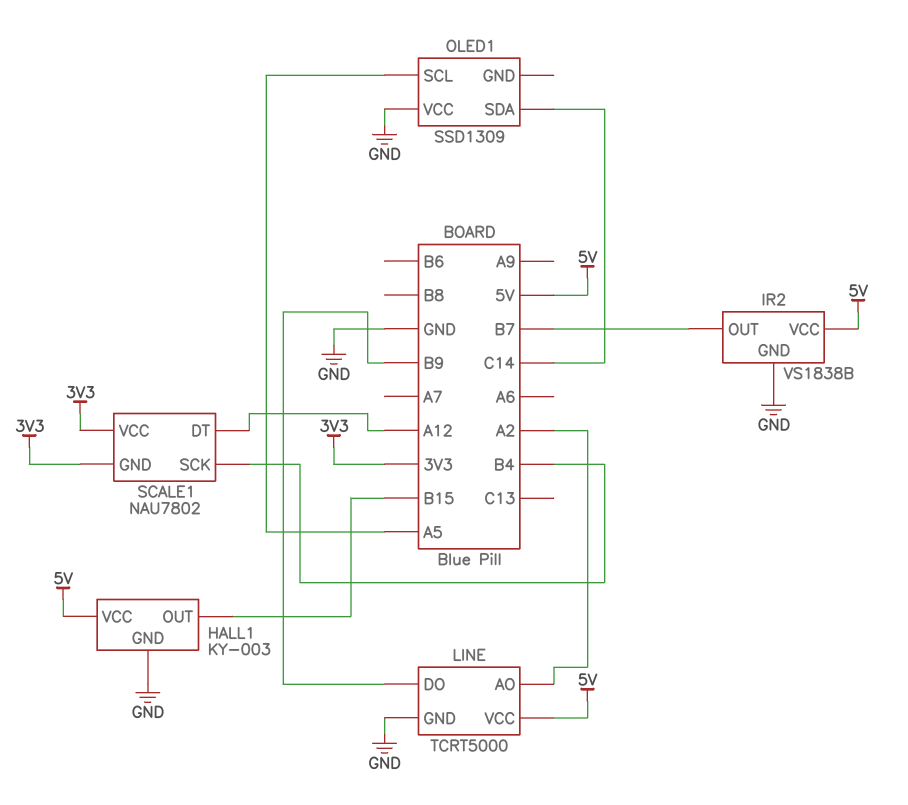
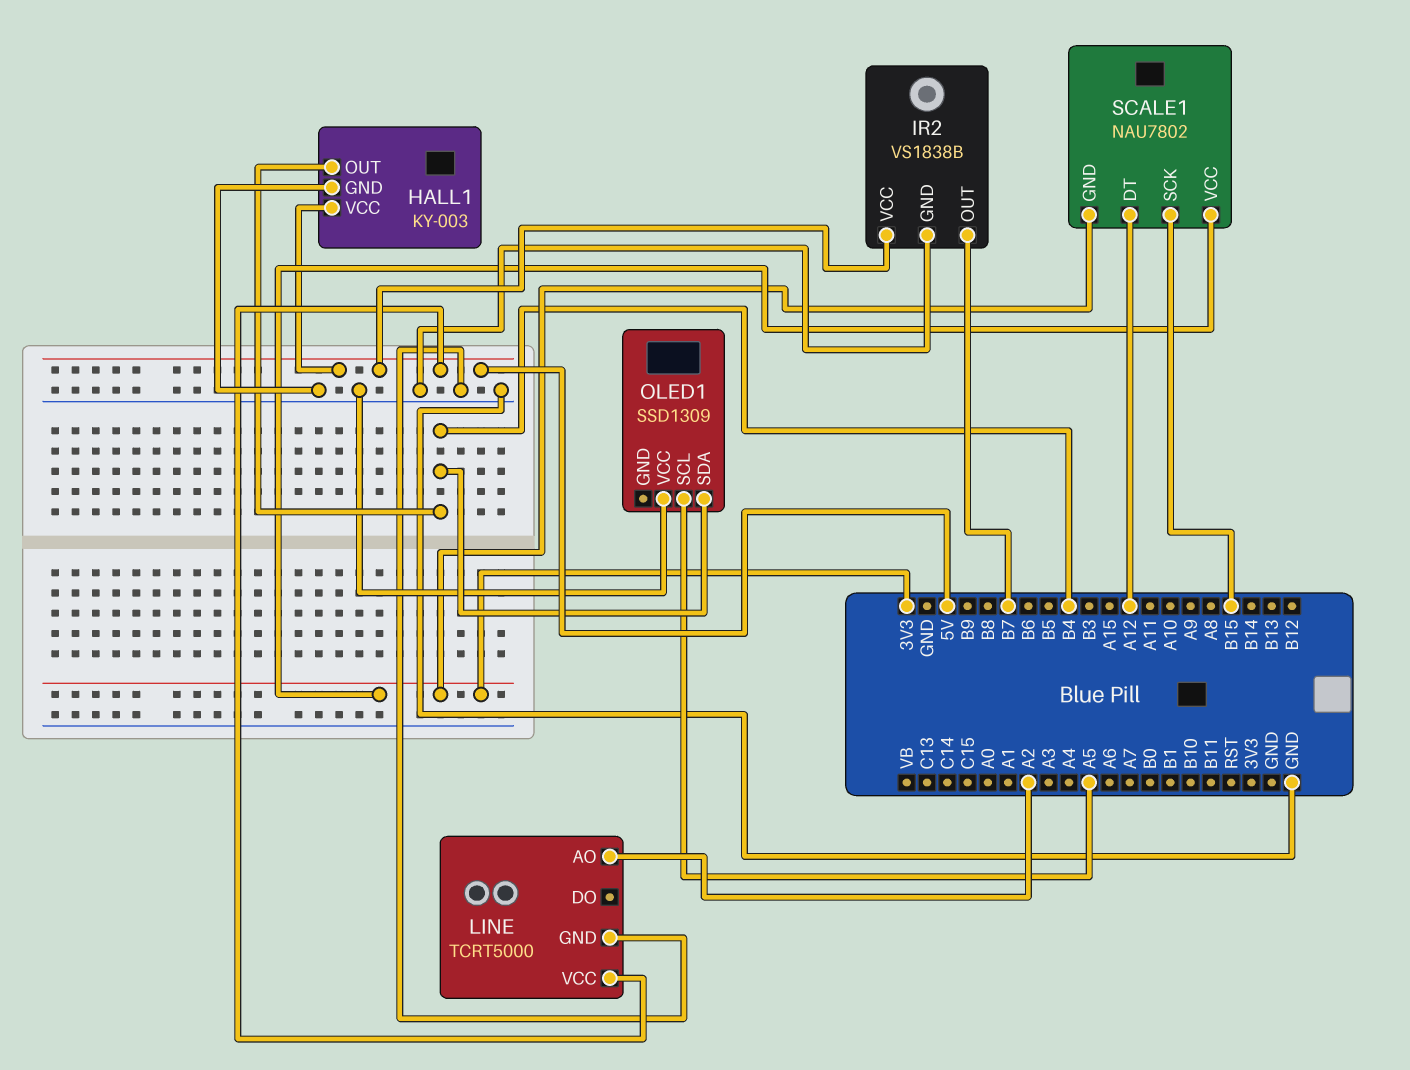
HALL1 pin OUT: B15 -> B4
LINE pin DO: B9 -> none
OLED1 pin SDA: C14 -> B4
SCALE1 pin SCK: B4 -> B15

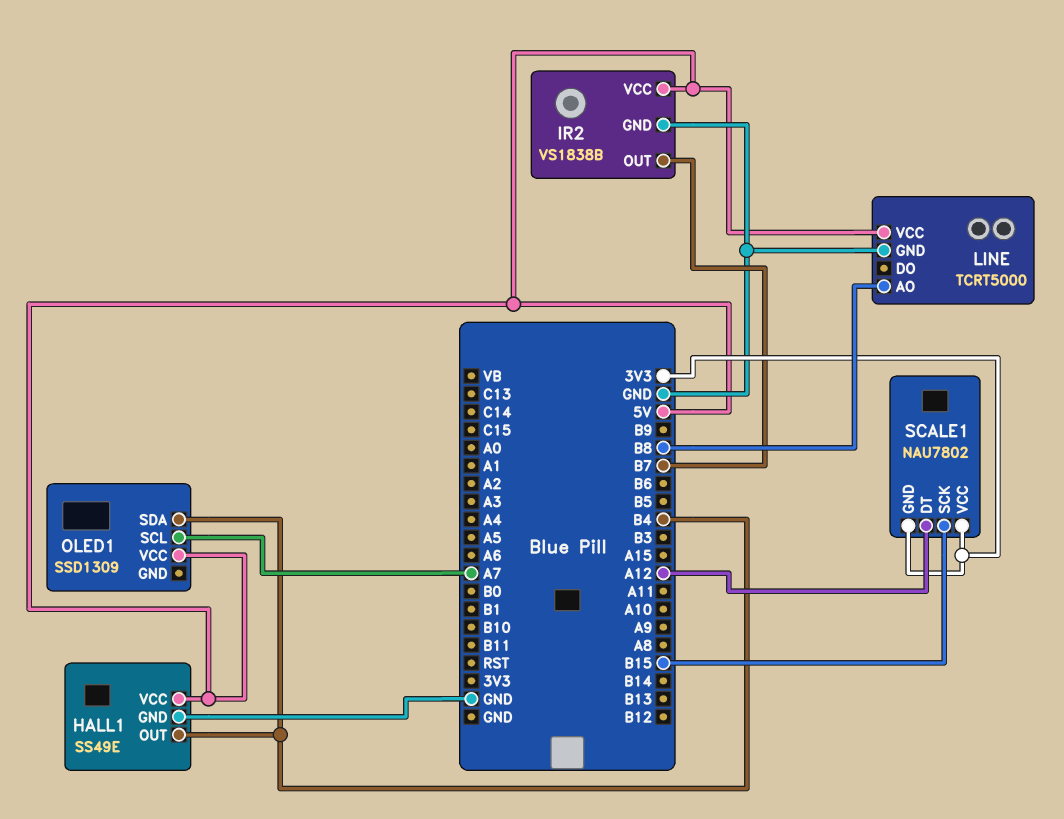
HALL1: KY-003 -> SS49E
LINE pin AO: A2 -> B8
OLED1 pin SCL: A5 -> A7
OLED1 pin VCC: GND -> 5V

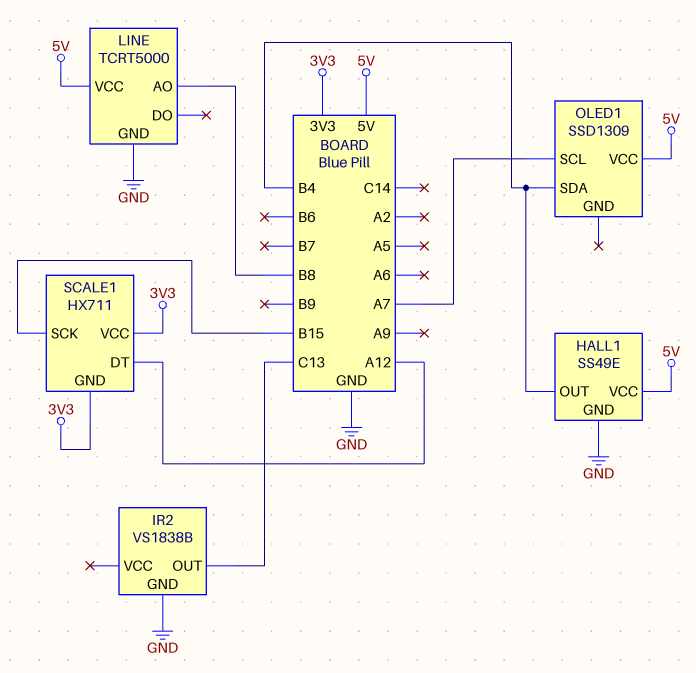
IR2 pin OUT: B7 -> C13
IR2 pin VCC: 5V -> none
SCALE1: NAU7802 -> HX711

